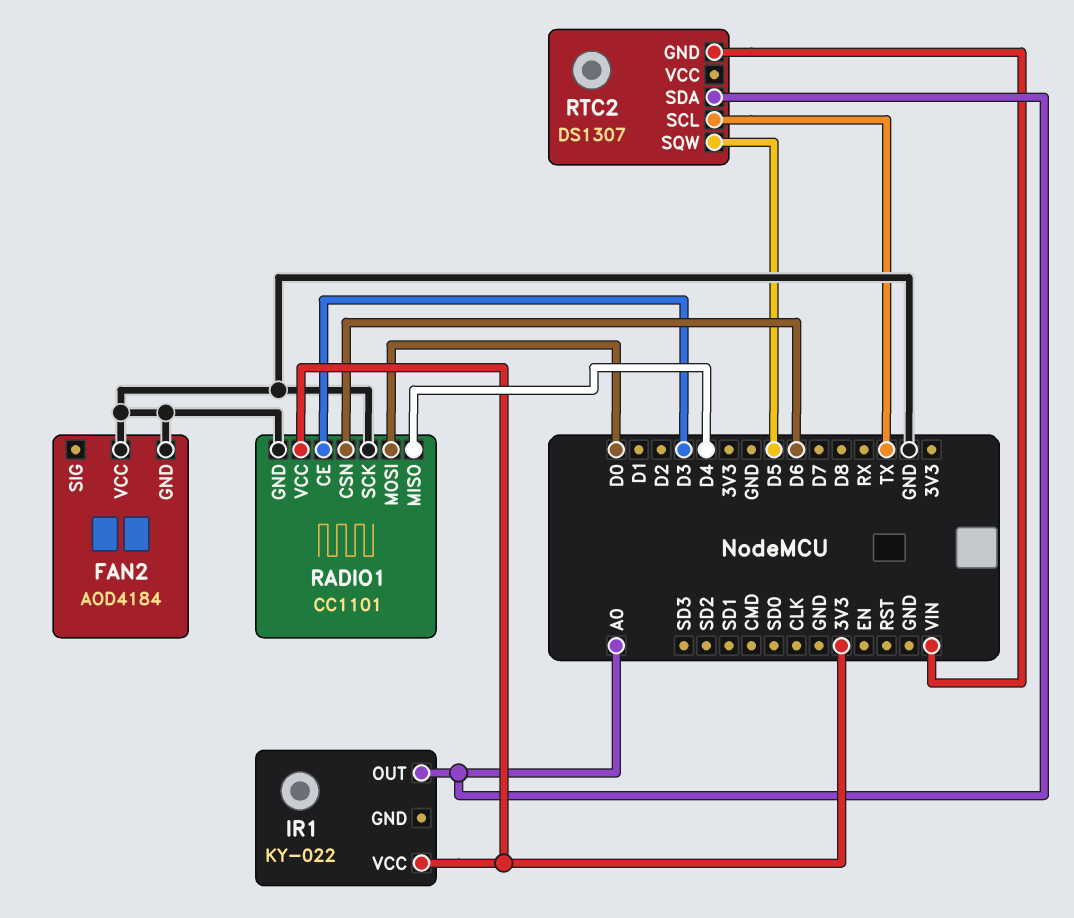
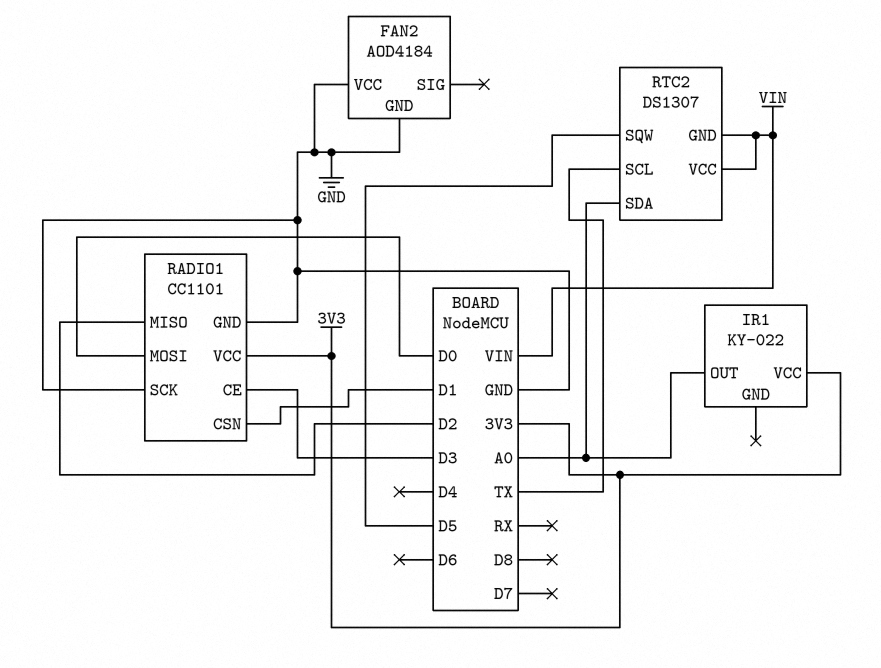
RADIO1 pin CSN: D6 -> D1
RADIO1 pin MISO: D4 -> D2
RTC2 pin VCC: none -> VIN

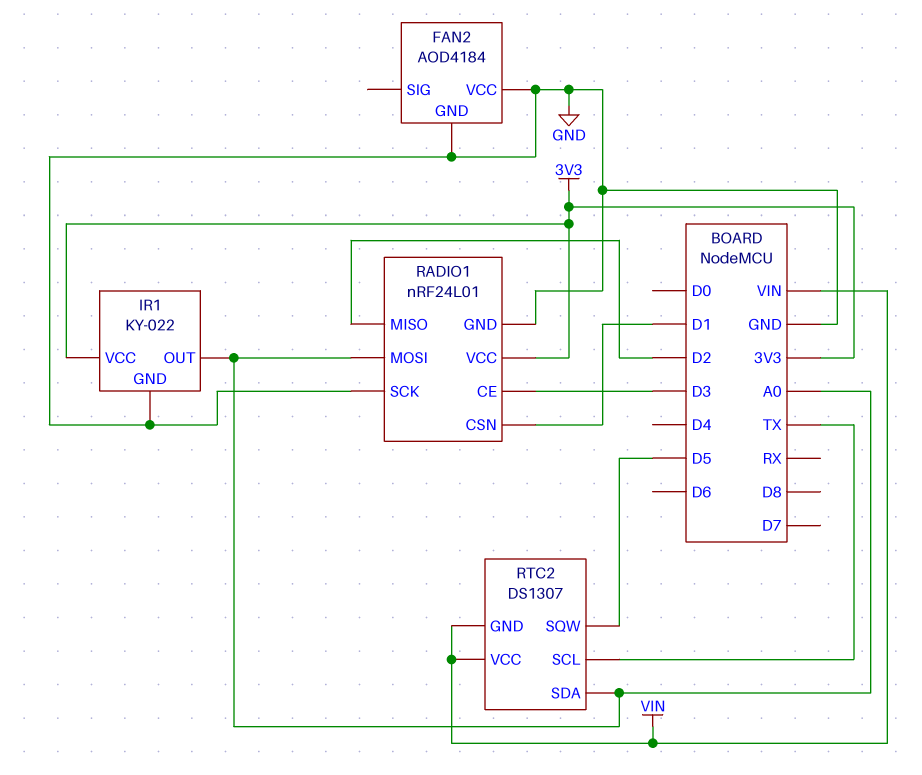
IR1 pin GND: none -> GND
RADIO1: CC1101 -> nRF24L01
RADIO1 pin MOSI: D0 -> A0

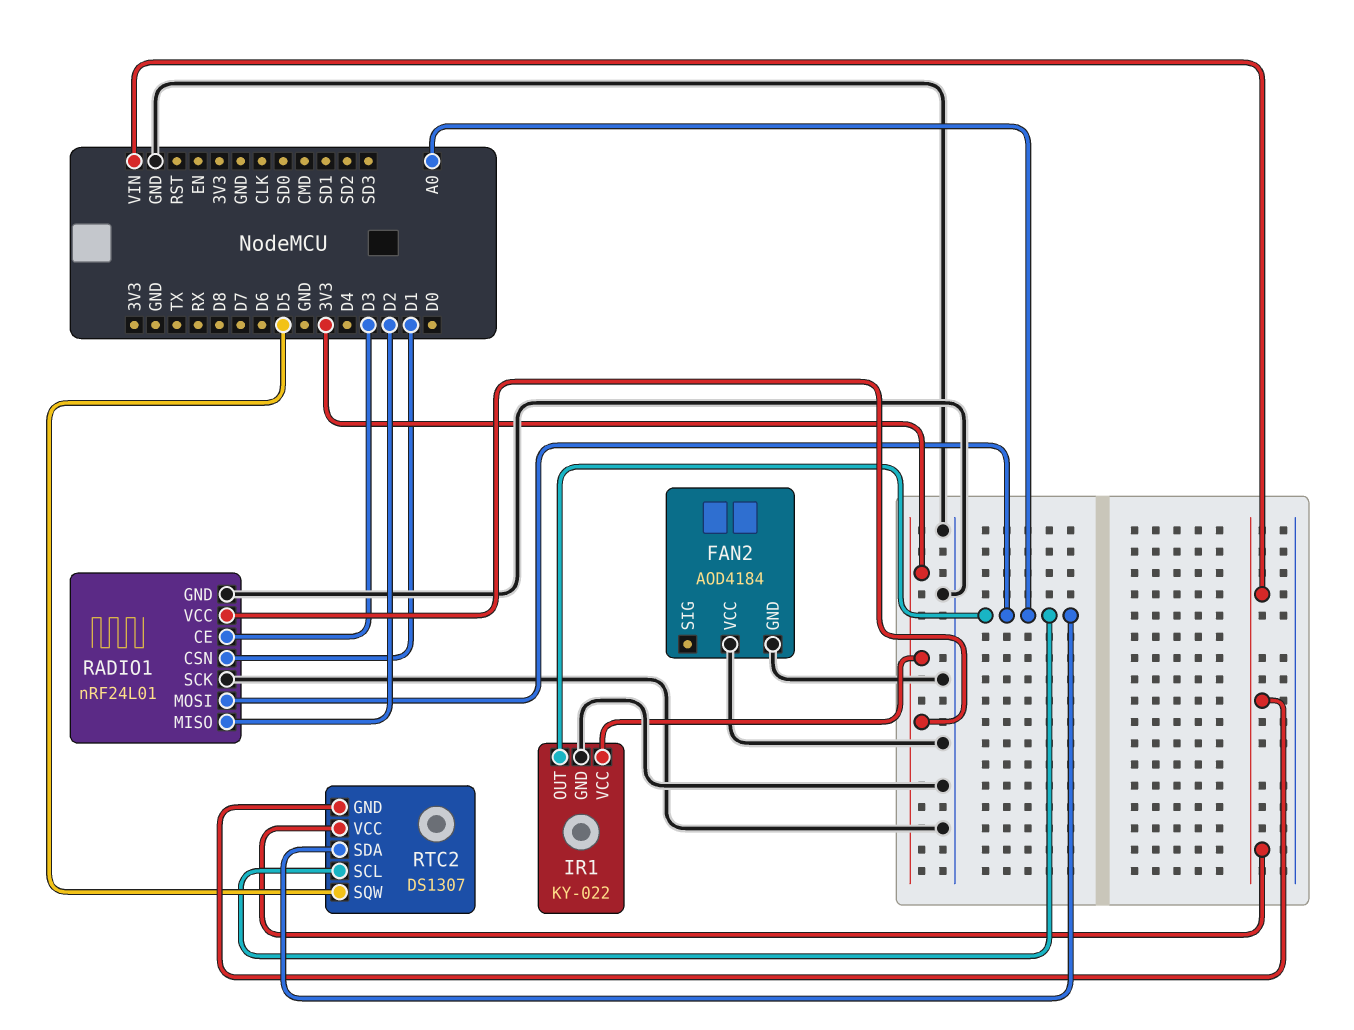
RTC2 pin SCL: TX -> A0

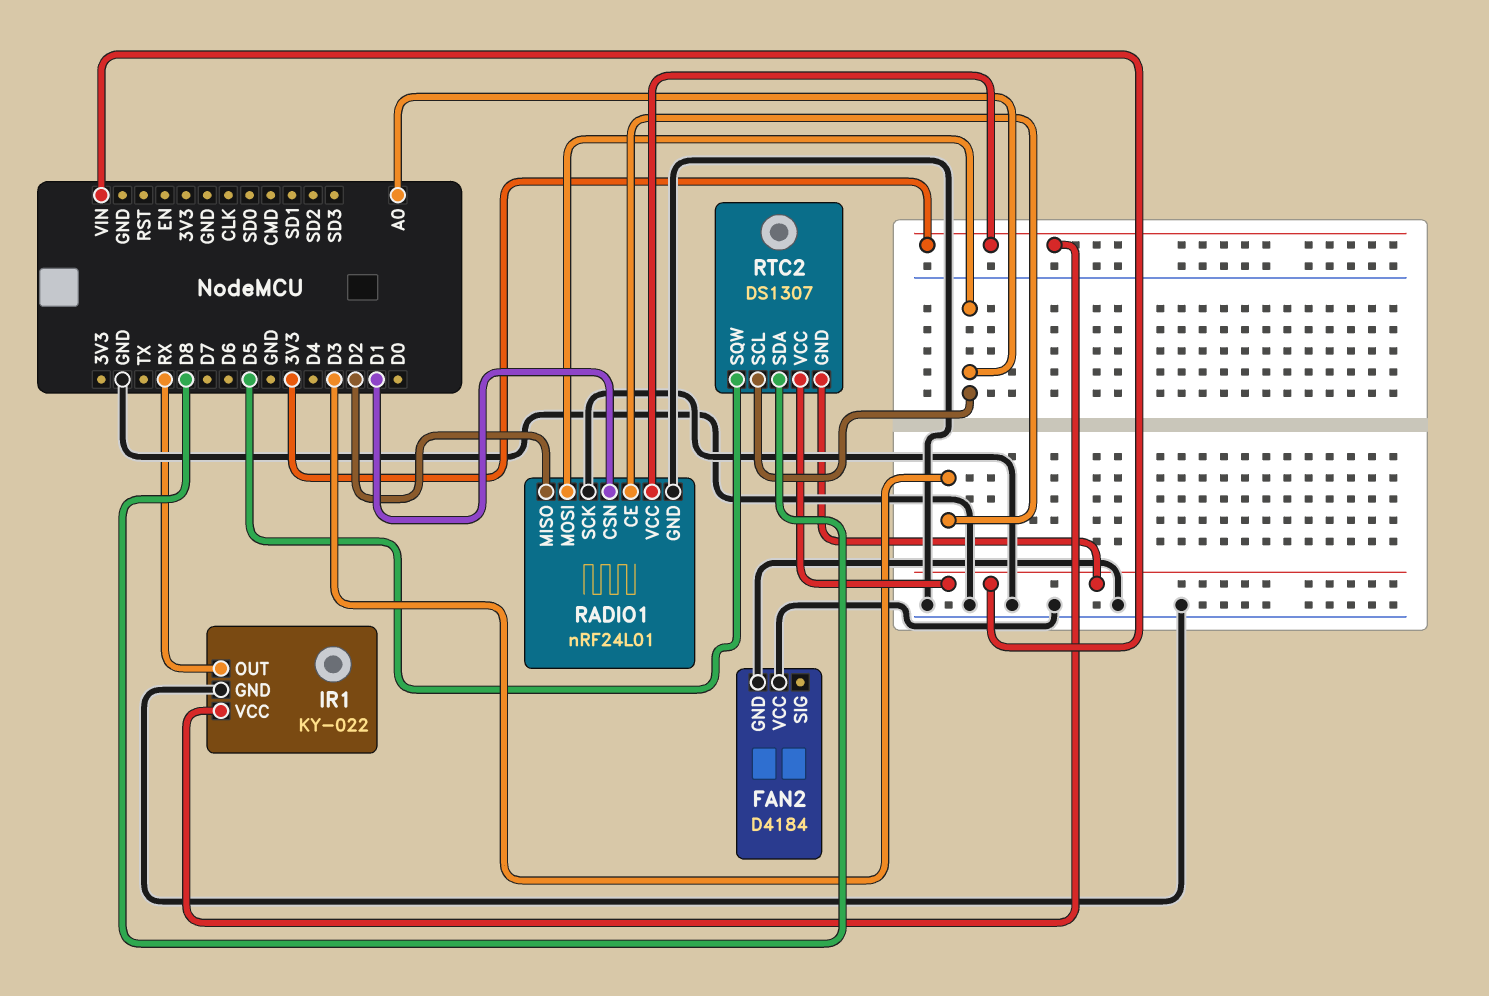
FAN2: AOD4184 -> D4184
IR1 pin OUT: A0 -> RX
RTC2 pin SDA: A0 -> D8

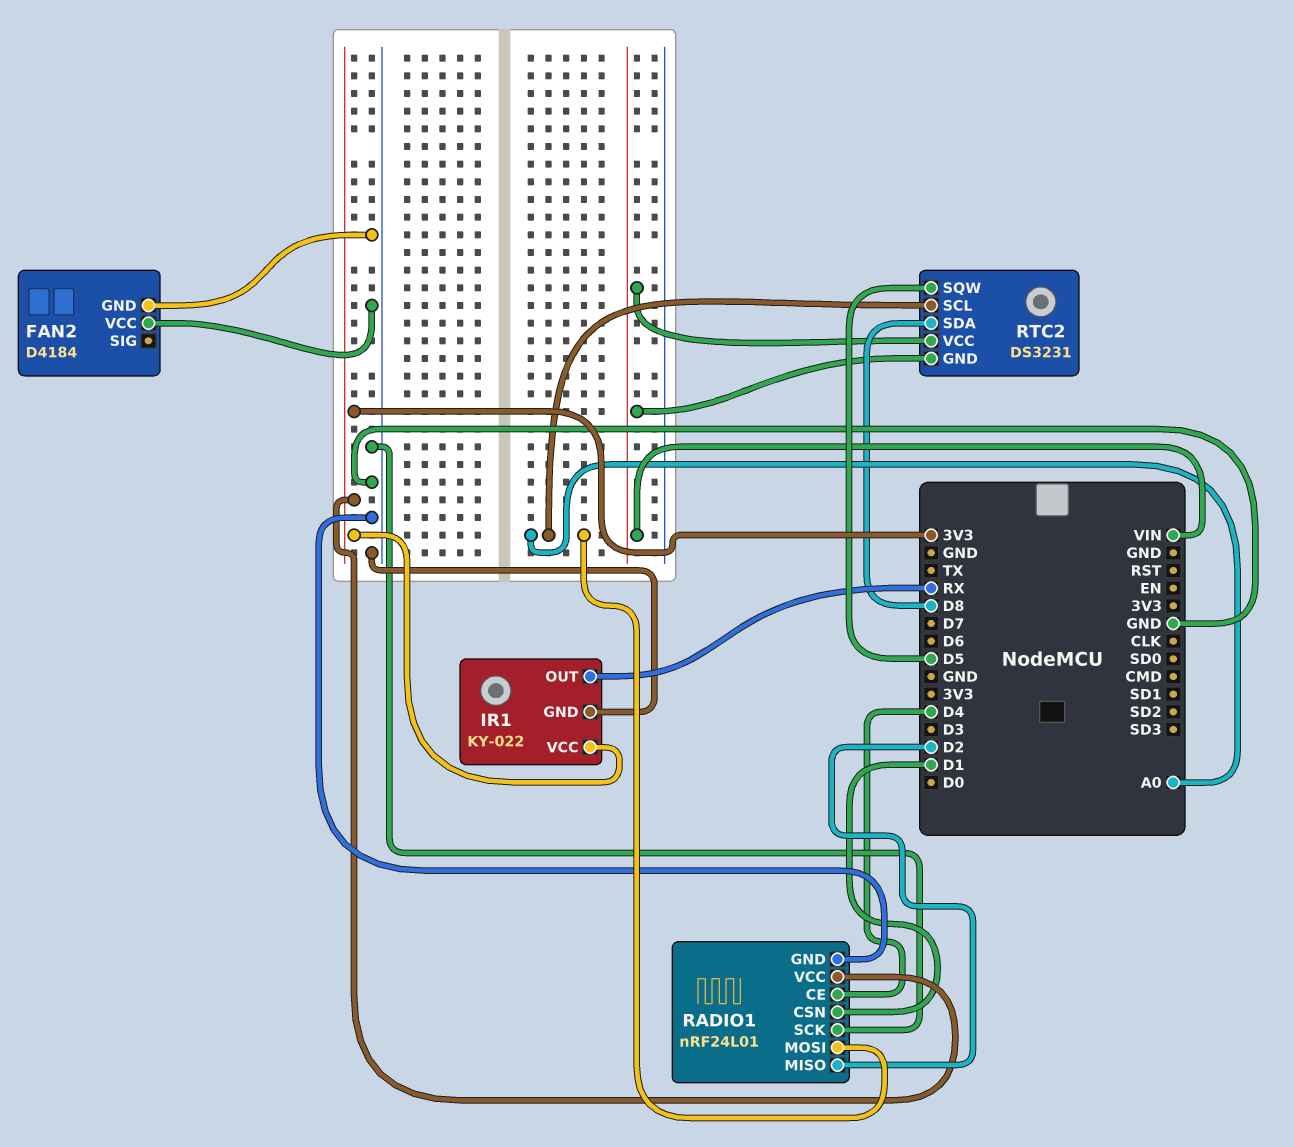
RADIO1 pin CE: D3 -> D4
RTC2: DS1307 -> DS3231

